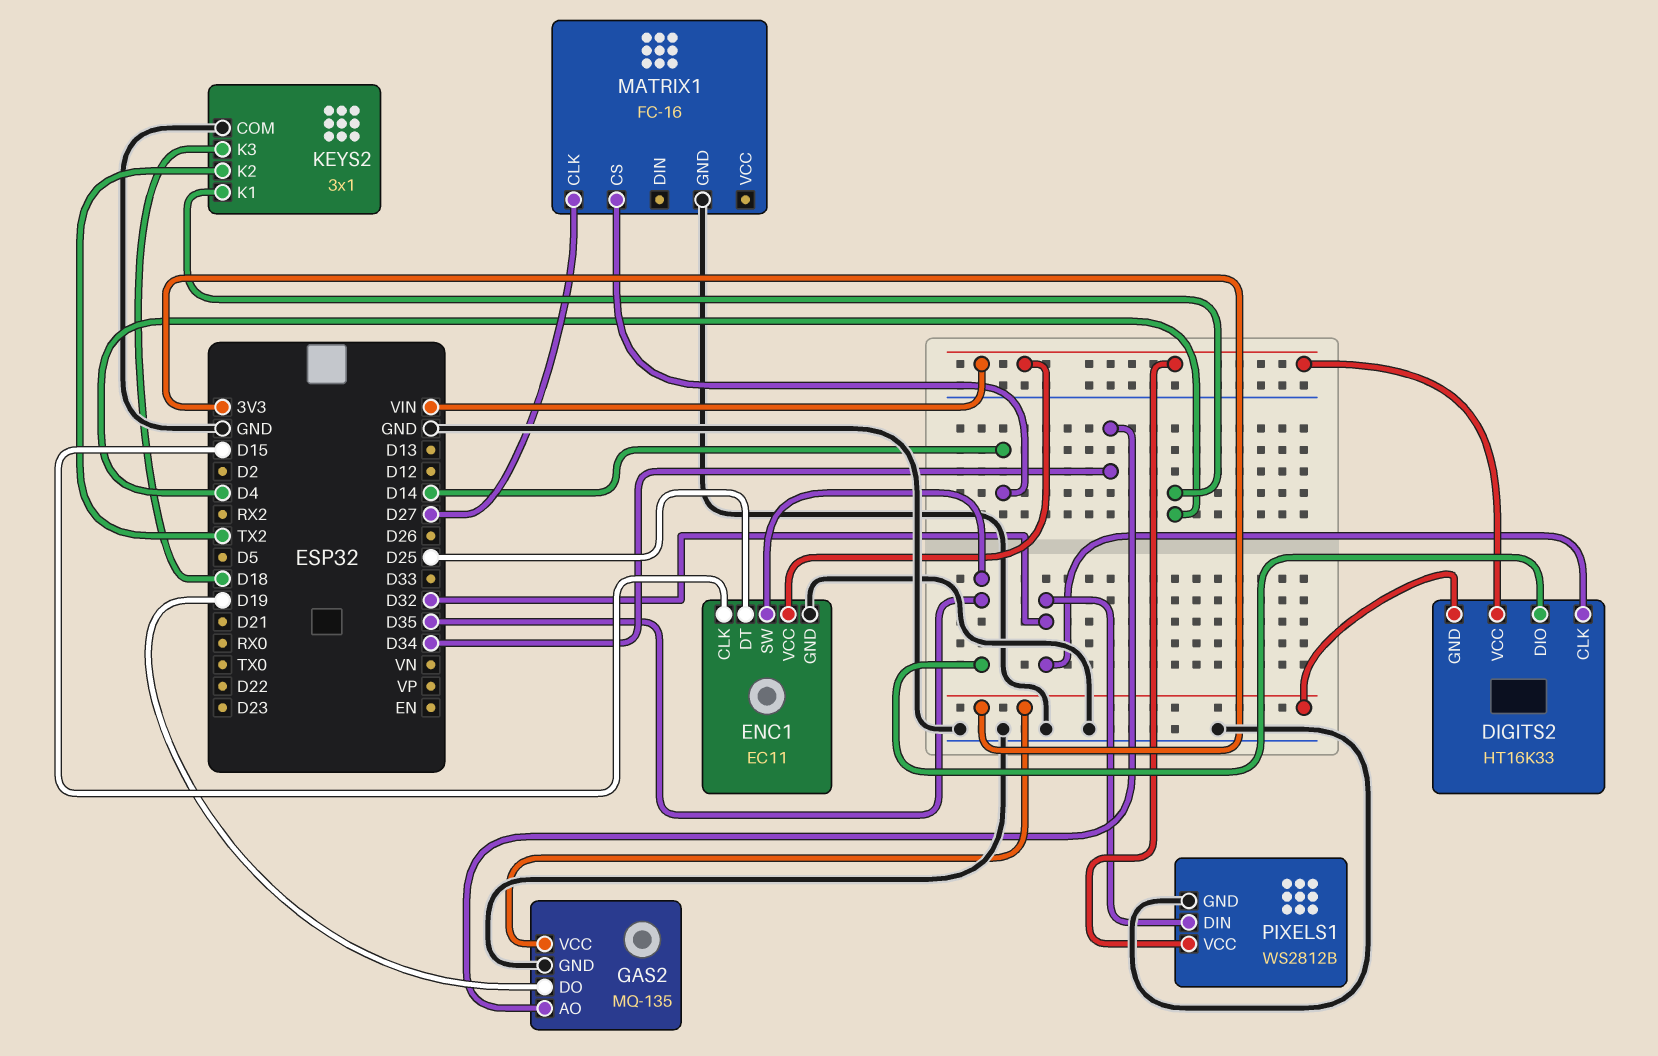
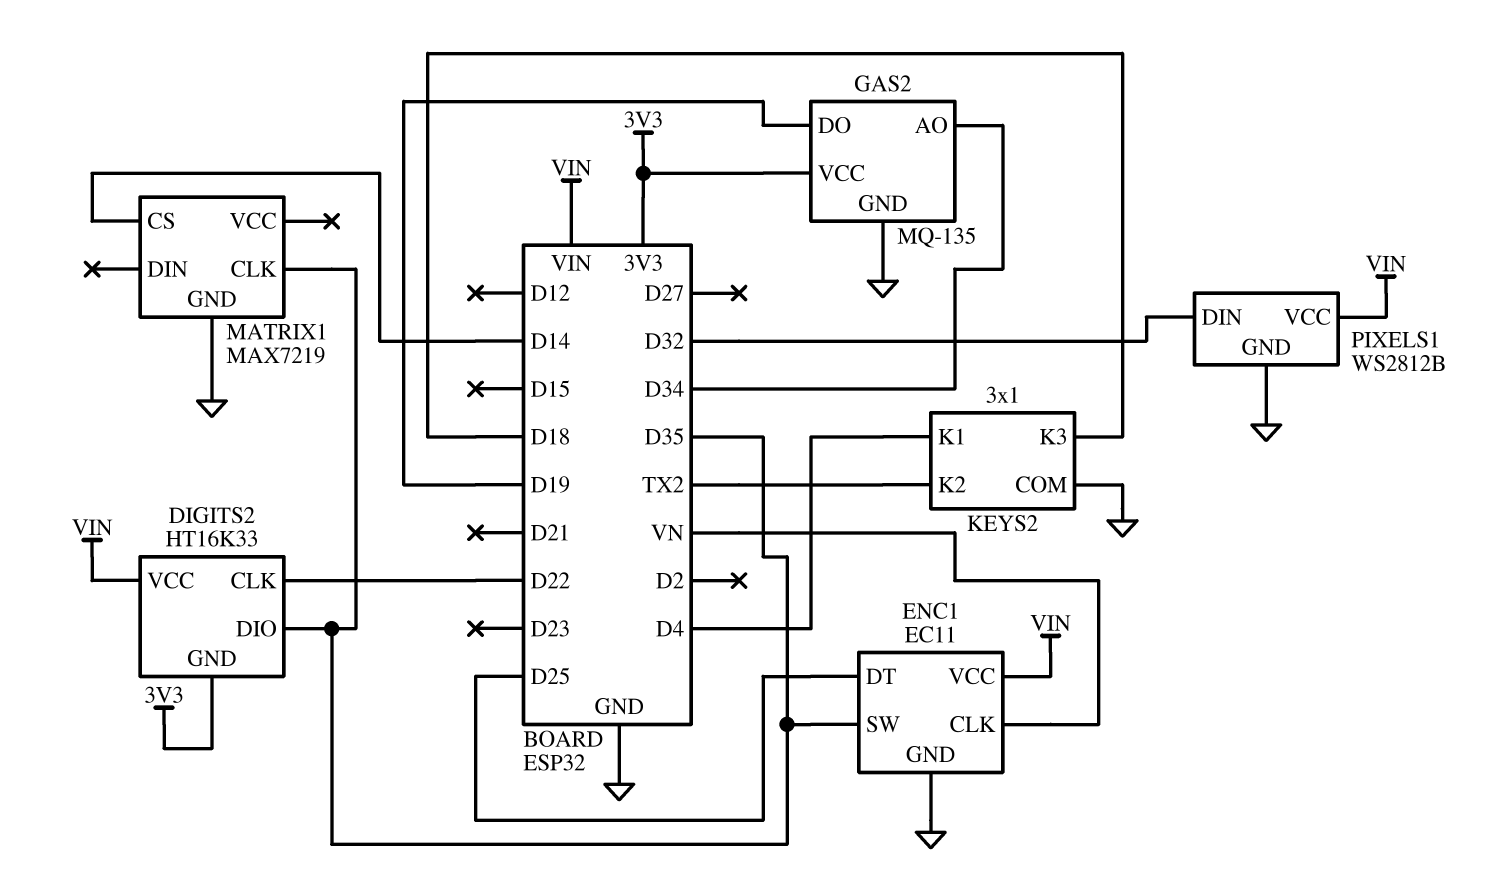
DIGITS2 pin CLK: D32 -> D22
ENC1 pin CLK: D15 -> VN
MATRIX1: FC-16 -> MAX7219
MATRIX1 pin CLK: D27 -> D35

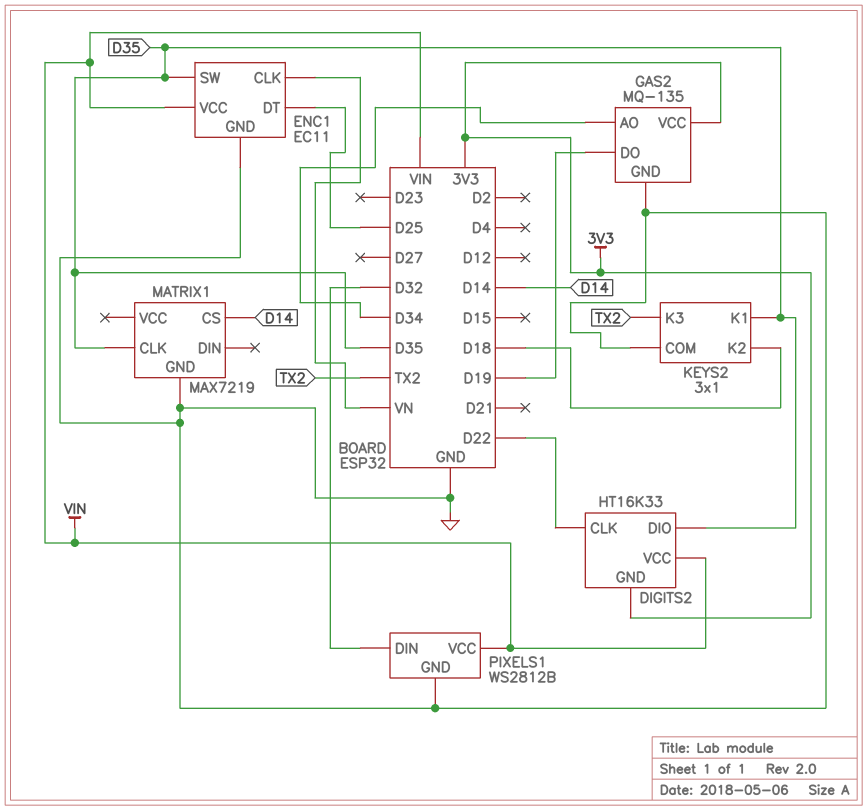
KEYS2 pin K1: D4 -> D35
KEYS2 pin K2: TX2 -> D18
KEYS2 pin K3: D18 -> TX2

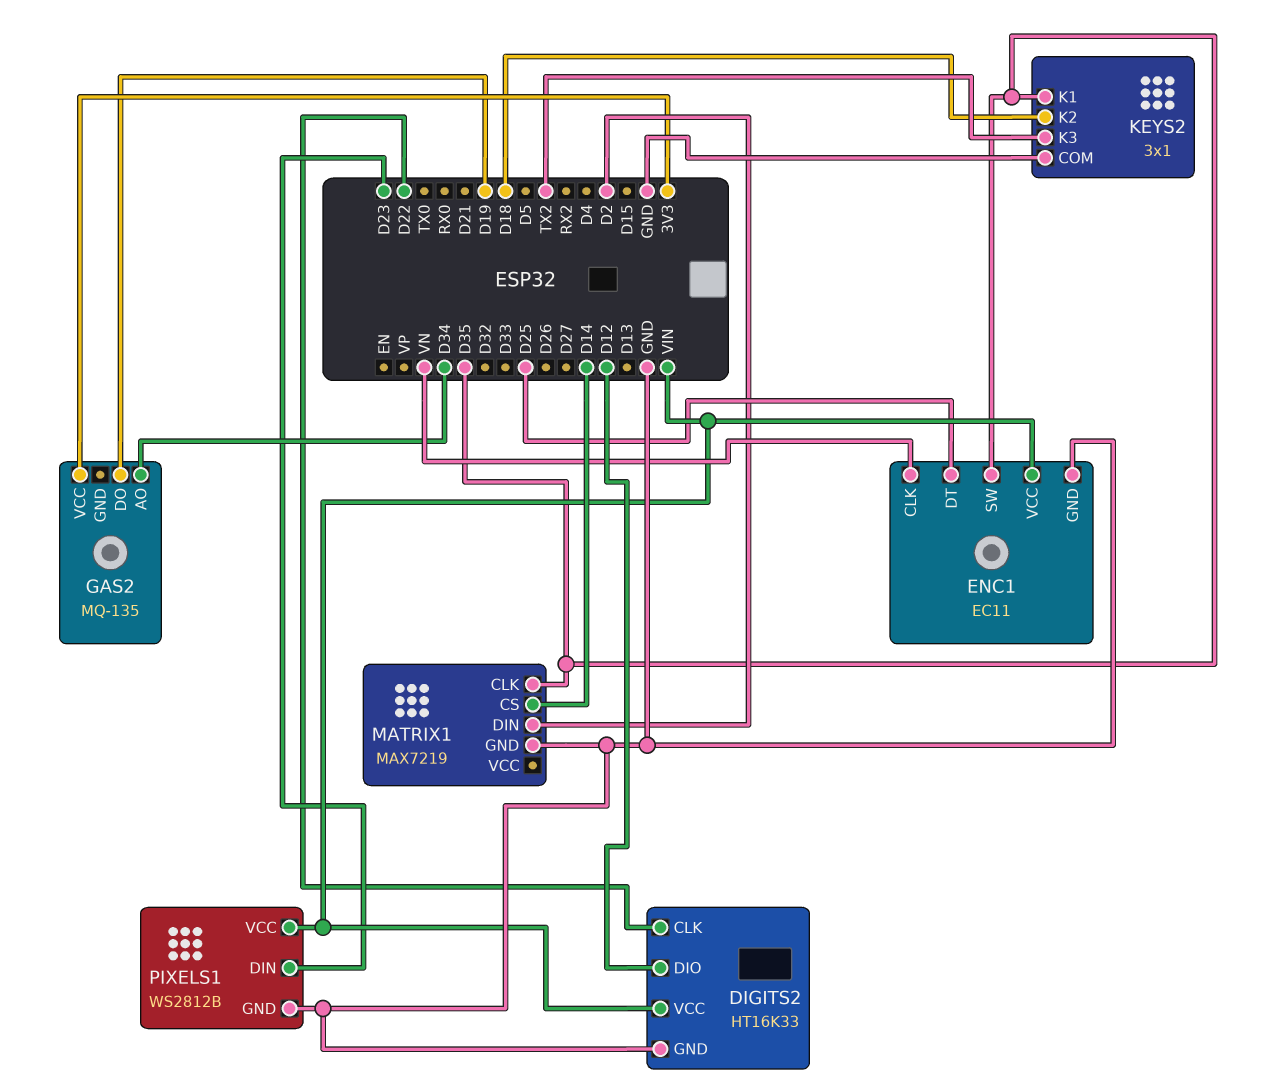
DIGITS2 pin DIO: D35 -> D12
DIGITS2 pin GND: 3V3 -> GND
GAS2 pin GND: GND -> none
MATRIX1 pin DIN: none -> D2
PIXELS1 pin DIN: D32 -> D23

